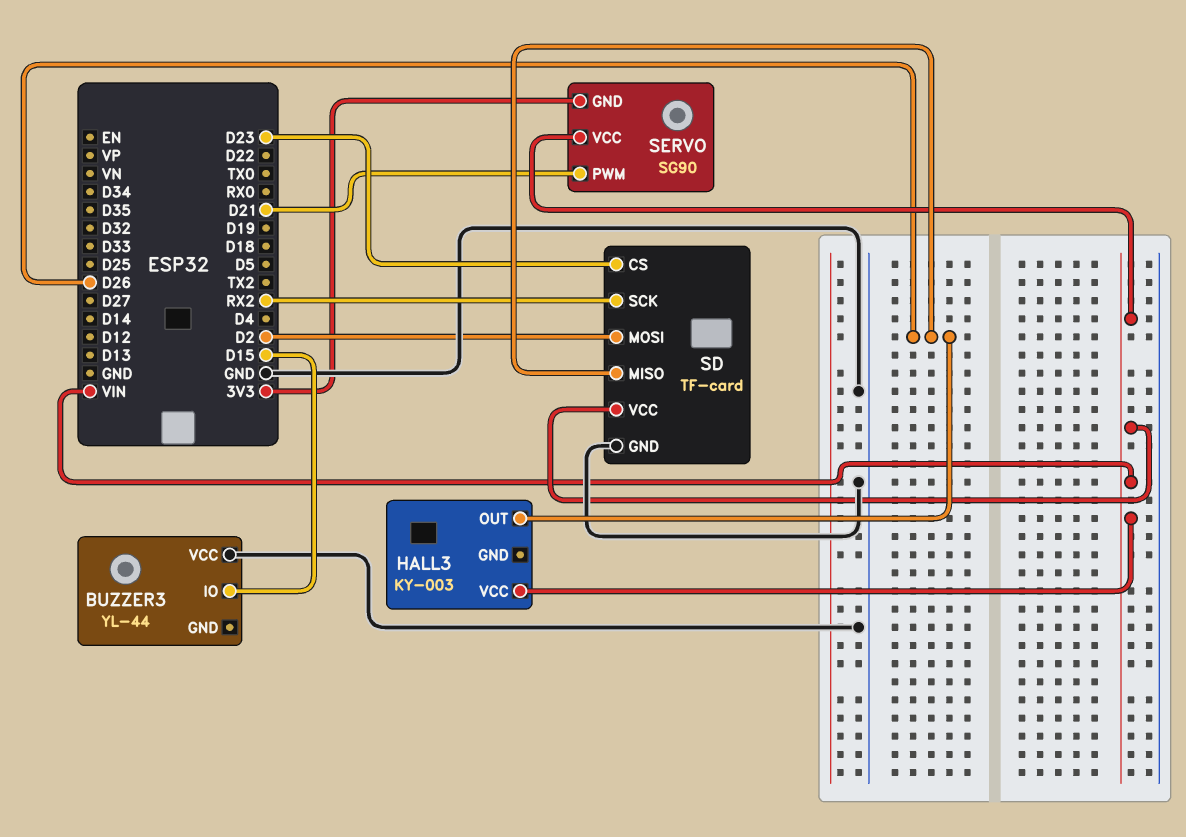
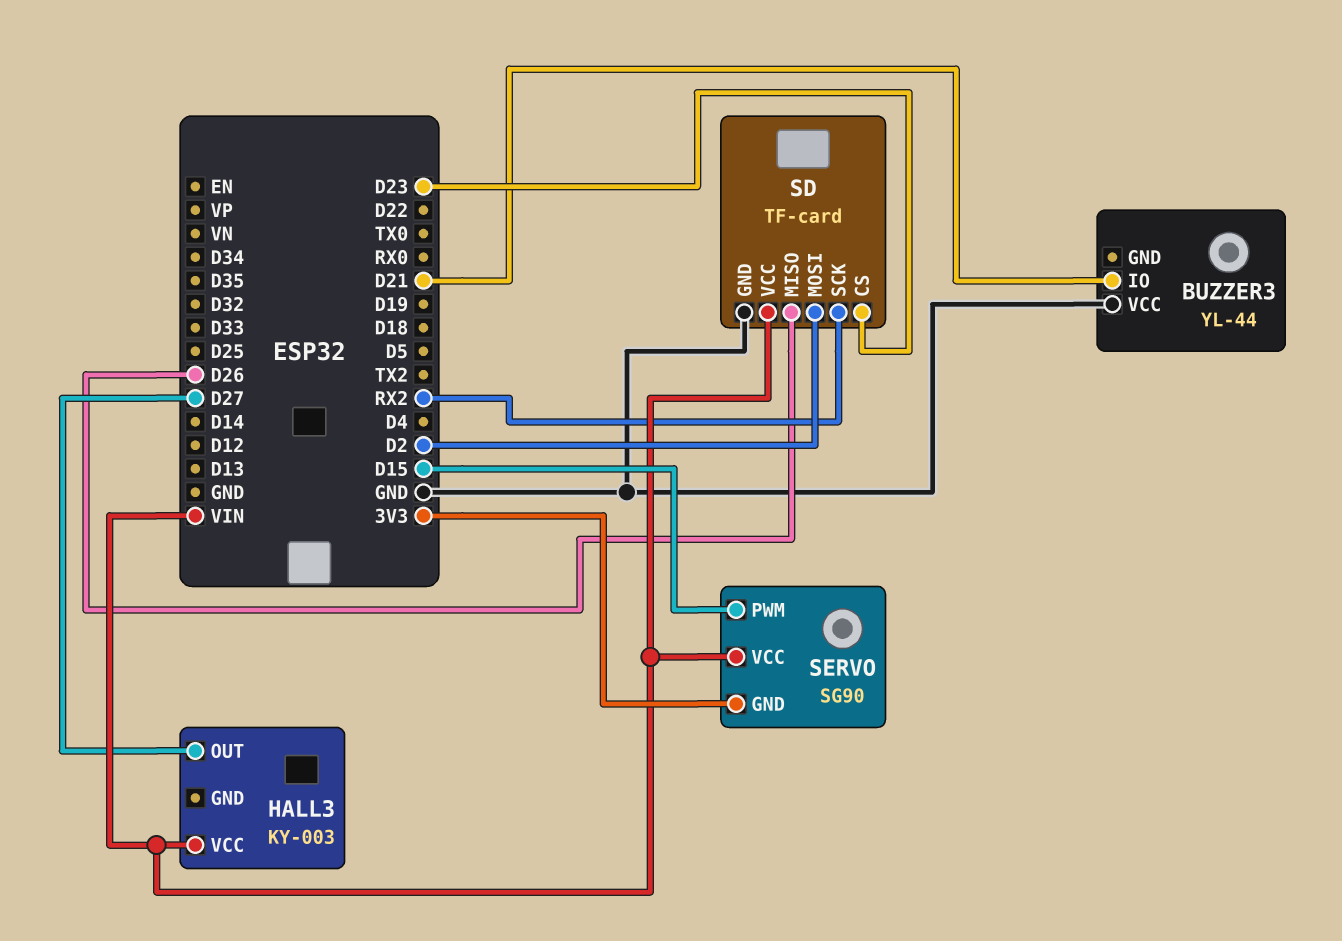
BUZZER3 pin IO: D15 -> D21
HALL3 pin OUT: D26 -> D27
SERVO pin PWM: D21 -> D15

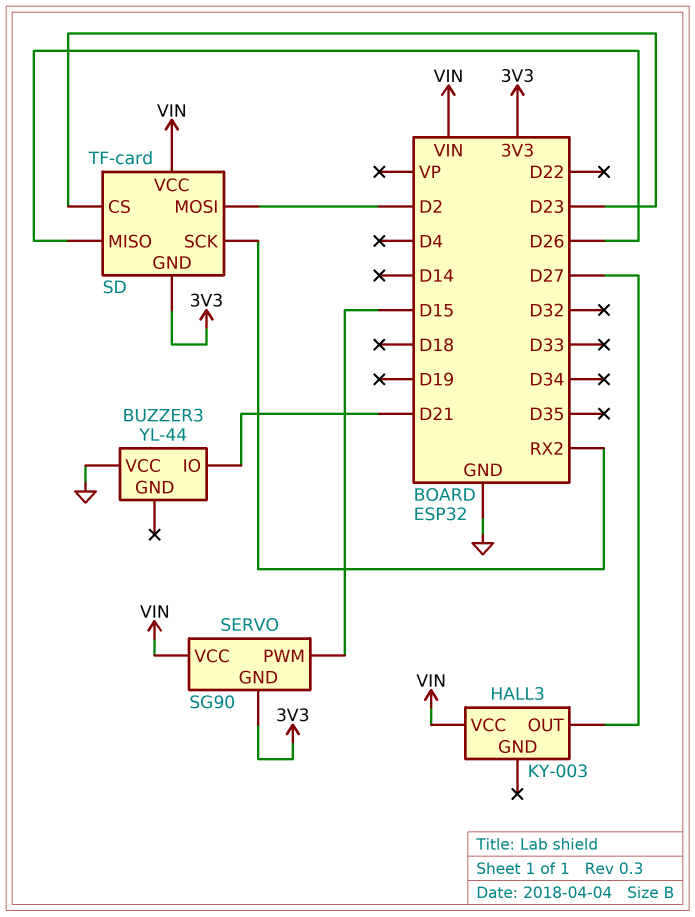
SD pin GND: GND -> 3V3

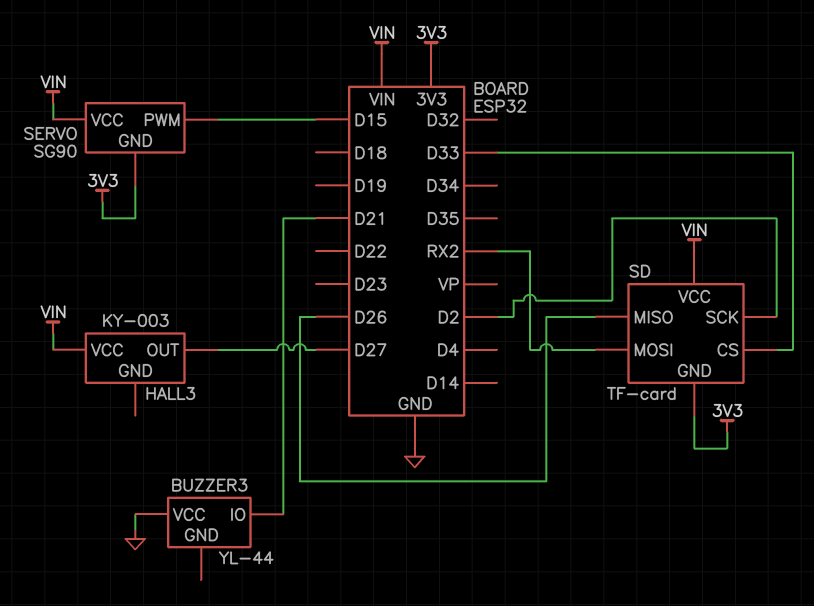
SD pin CS: D23 -> D33
SD pin MOSI: D2 -> RX2
SD pin SCK: RX2 -> D2

